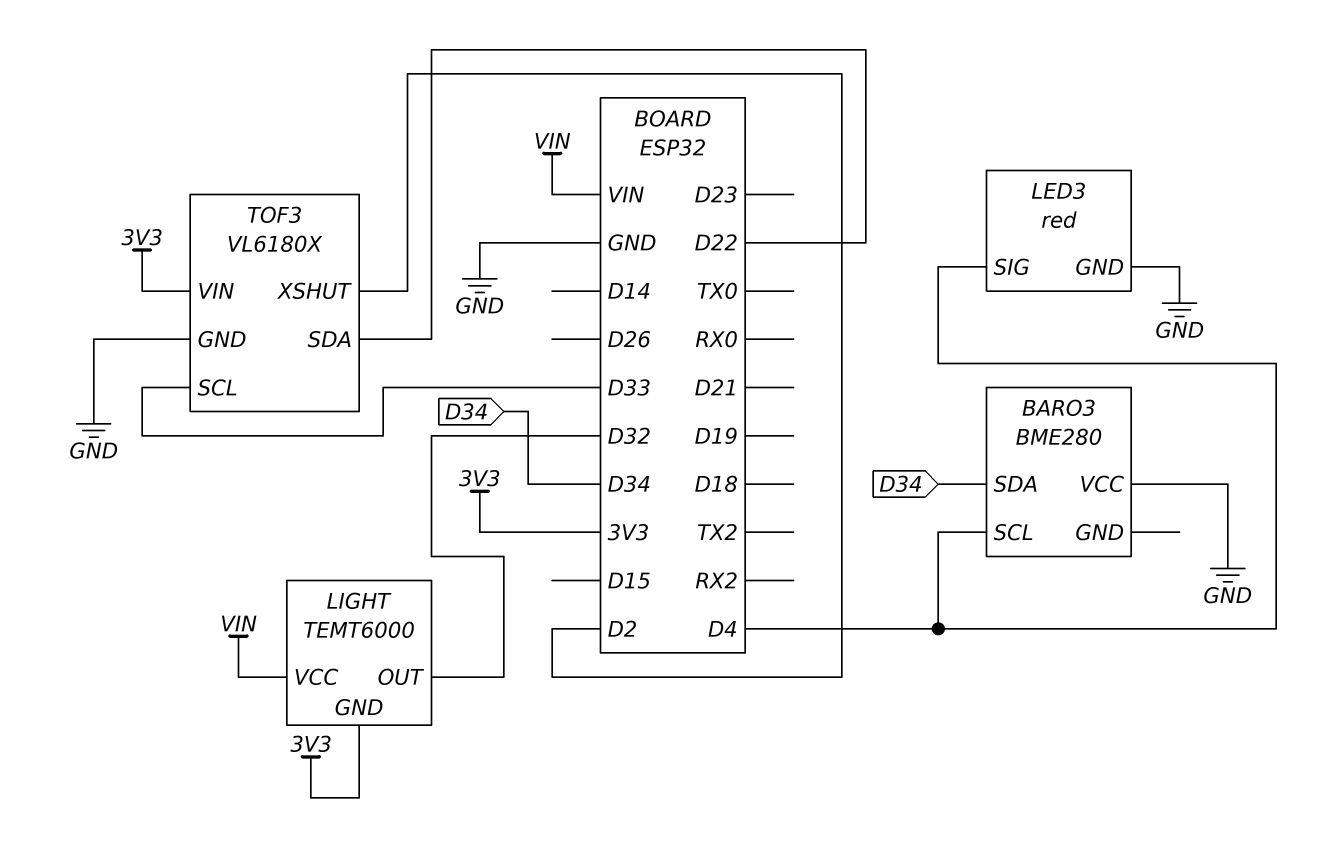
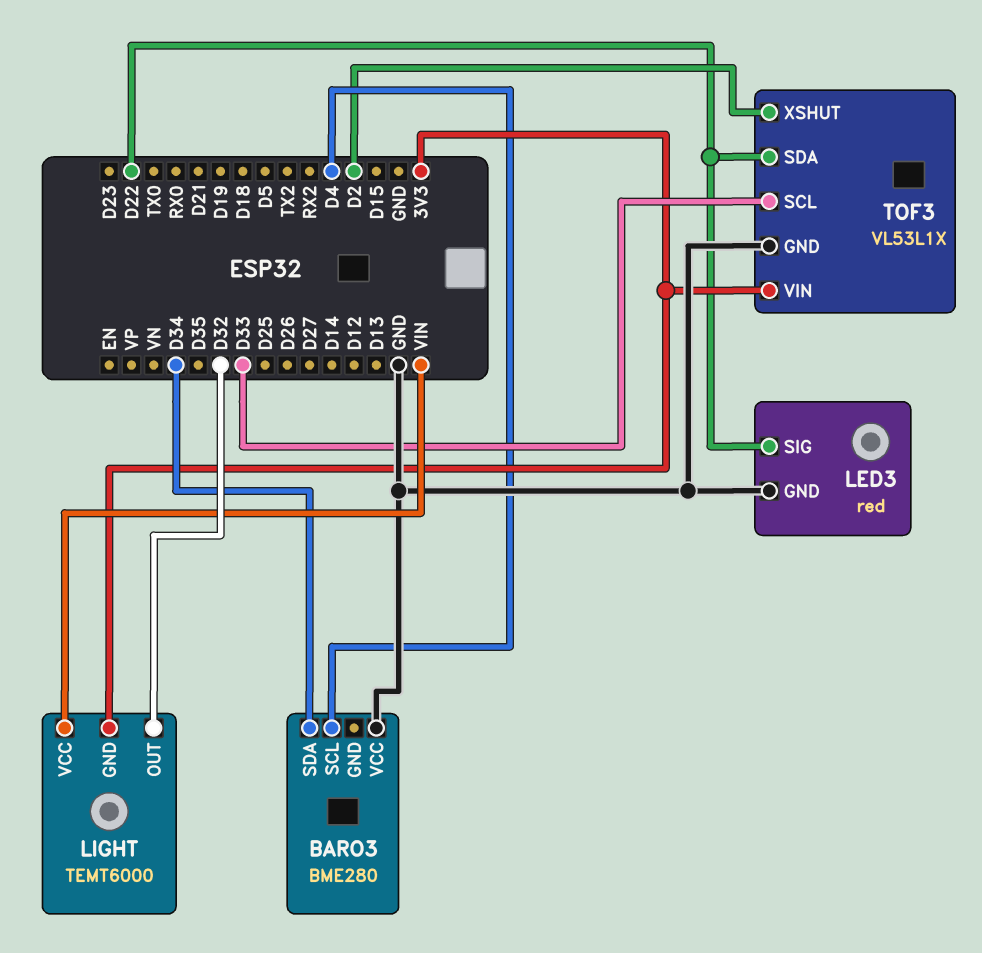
LED3 pin SIG: D4 -> D22
TOF3: VL6180X -> VL53L1X

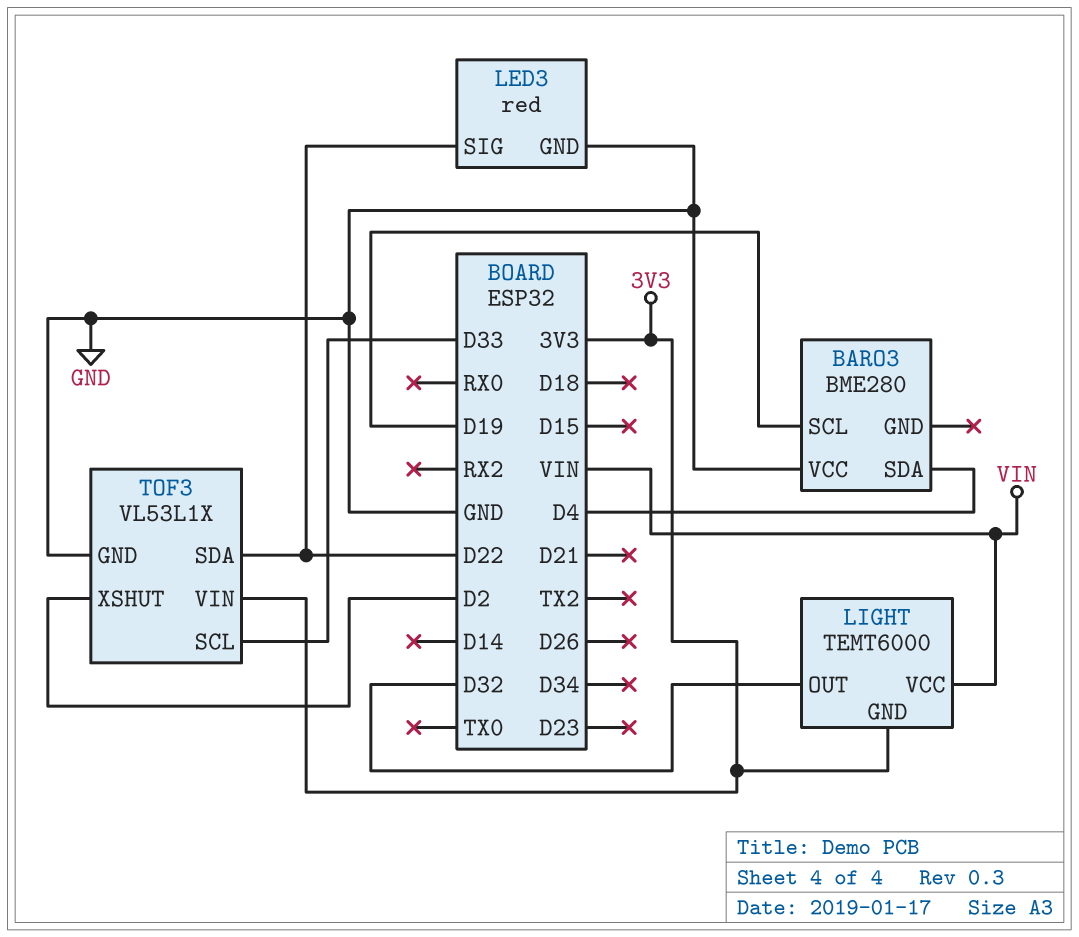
BARO3 pin SCL: D4 -> D19
BARO3 pin SDA: D34 -> D4

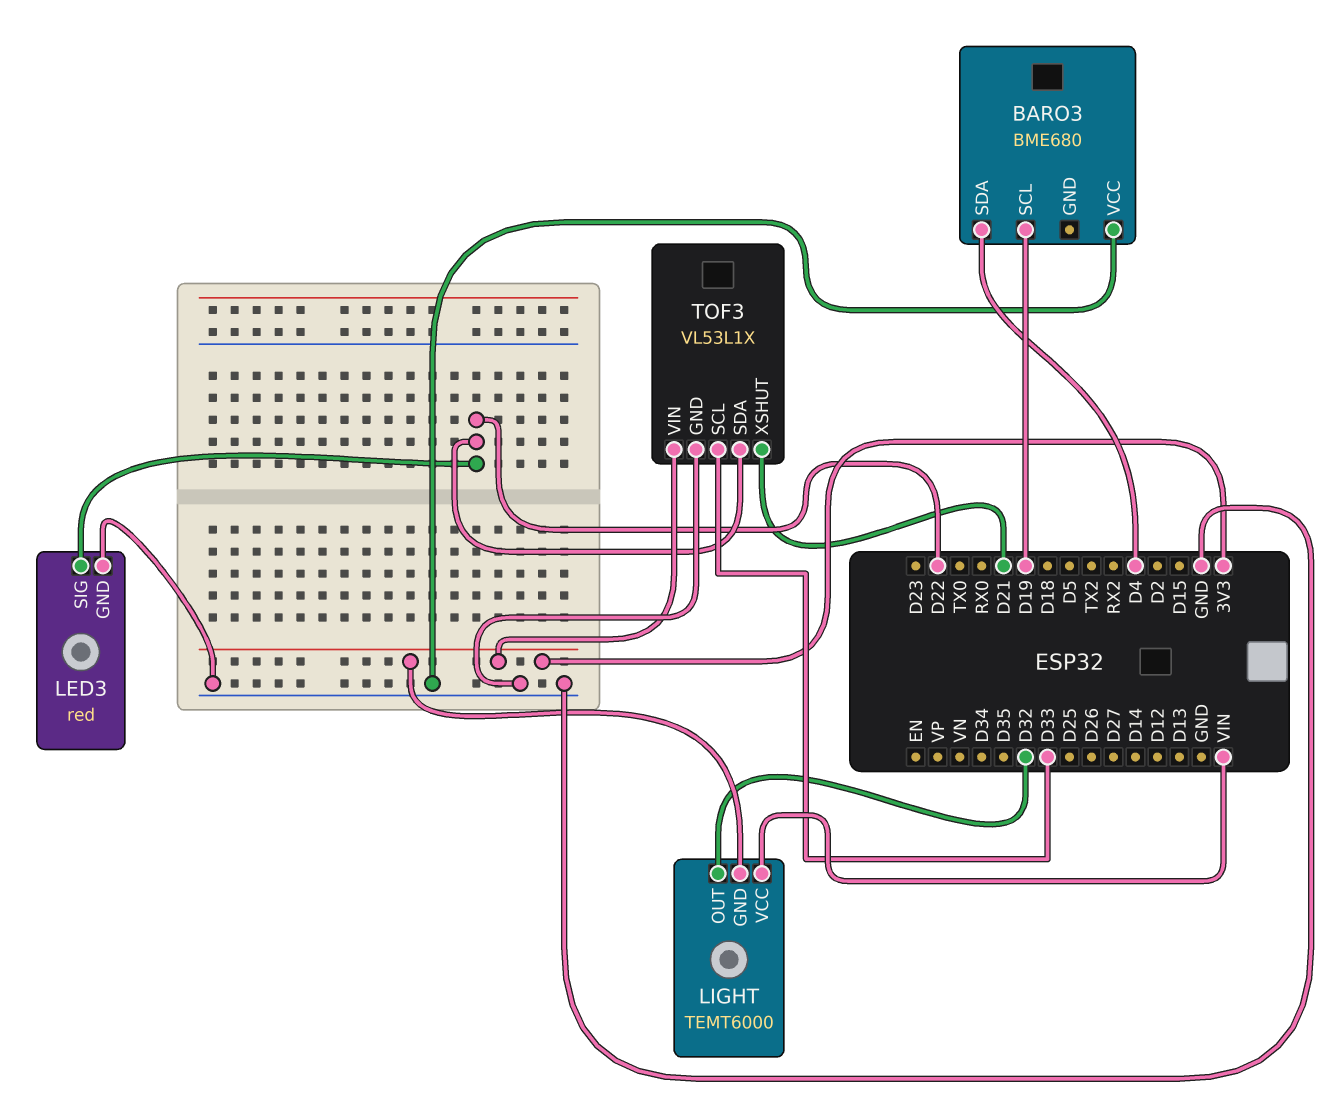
BARO3: BME280 -> BME680
TOF3 pin XSHUT: D2 -> D21

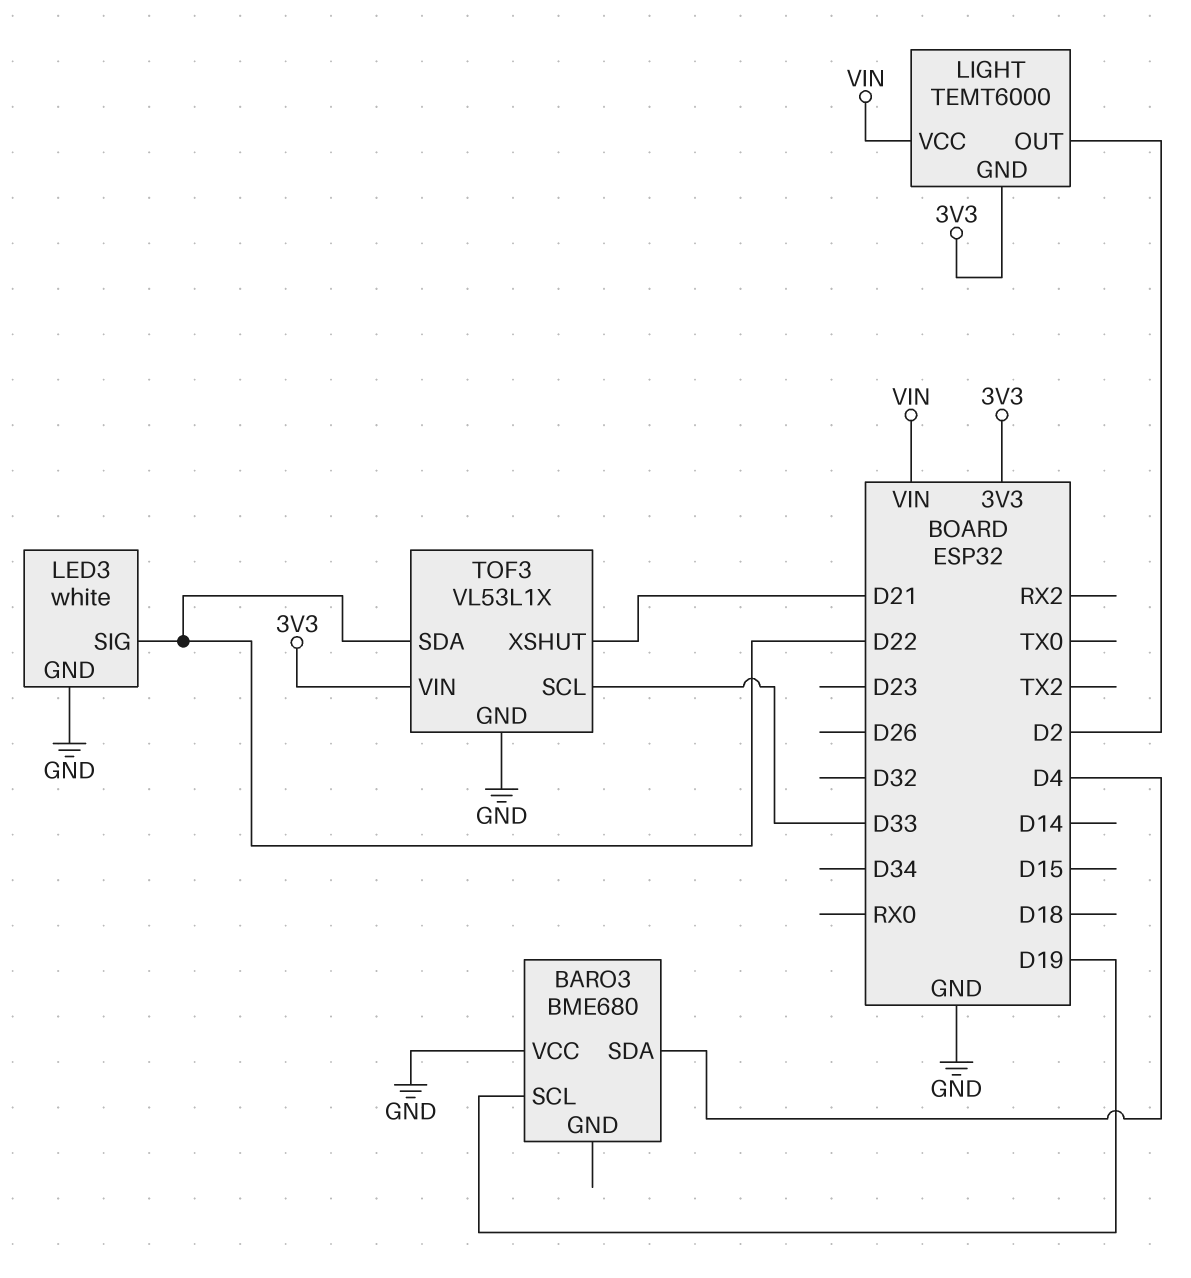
LED3: red -> white
LIGHT pin OUT: D32 -> D2

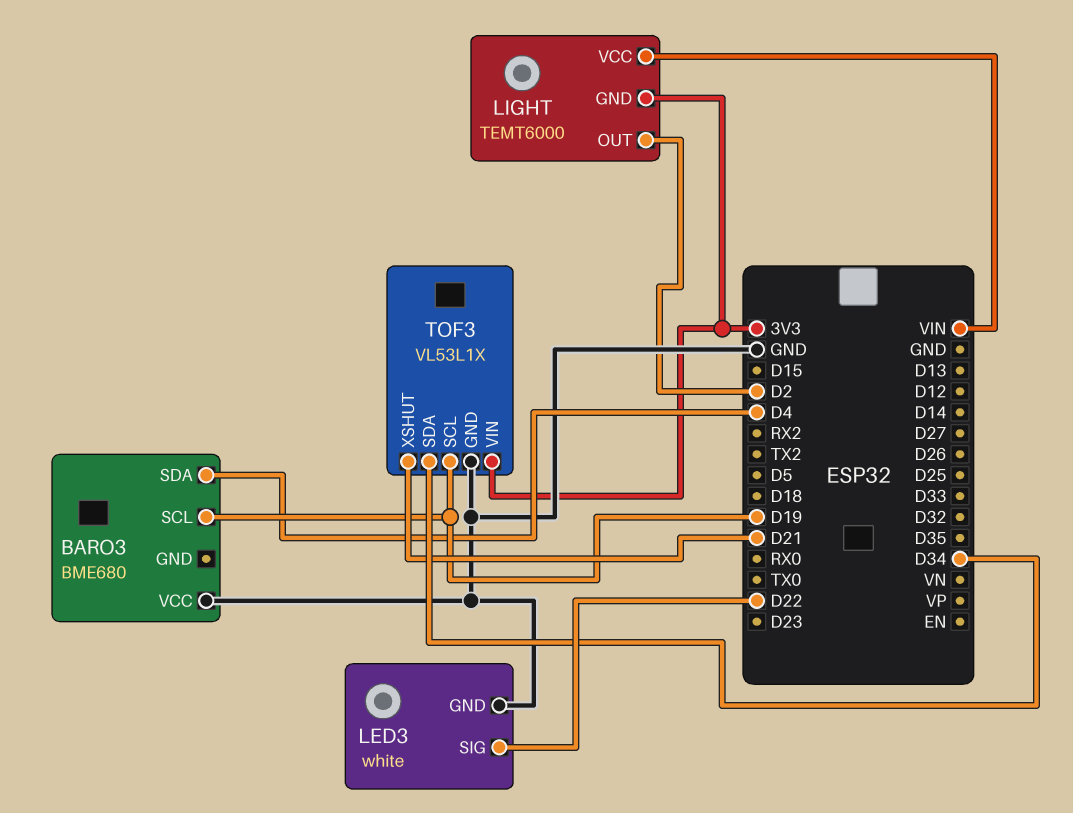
TOF3 pin SCL: D33 -> D19
TOF3 pin SDA: D22 -> D34

